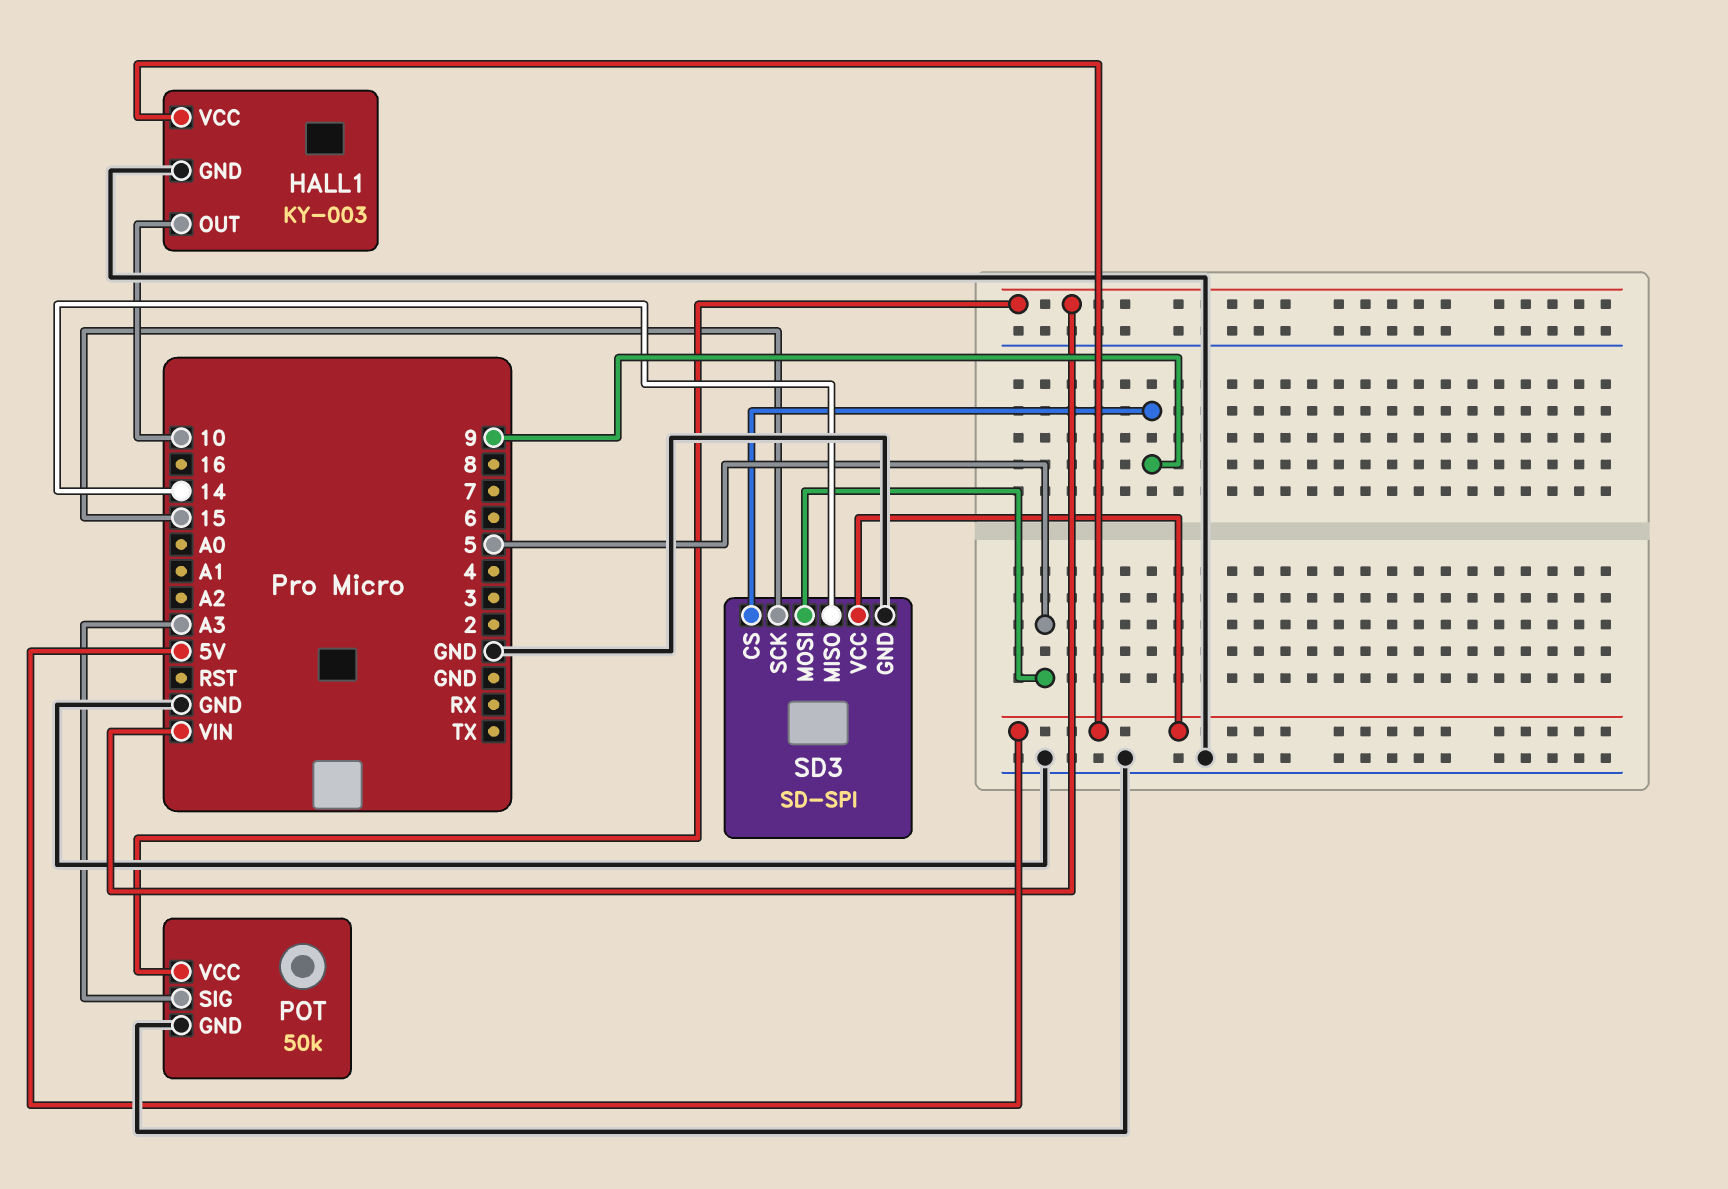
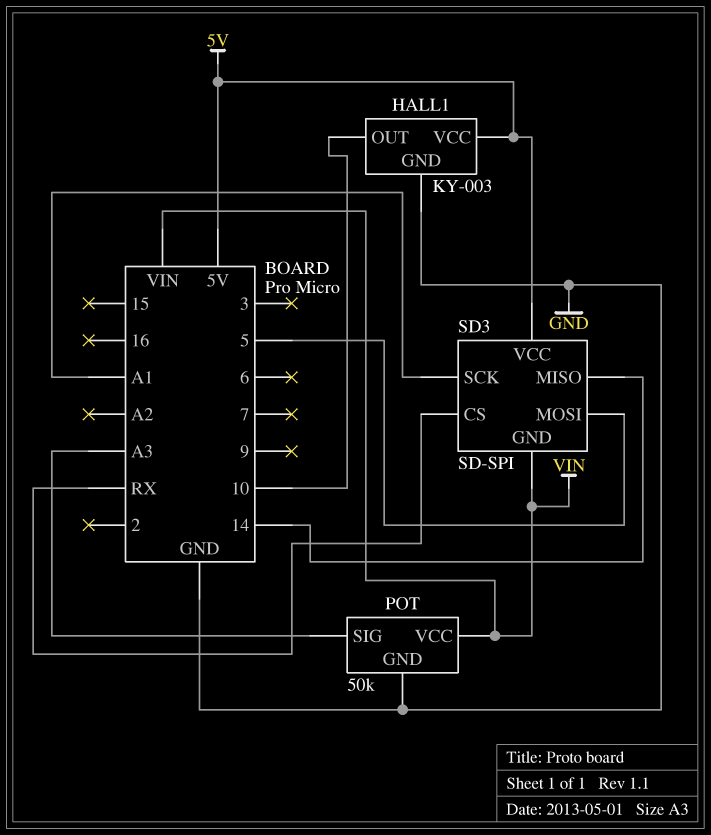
SD3 pin CS: 9 -> RX
SD3 pin GND: GND -> VIN
SD3 pin SCK: 15 -> A1

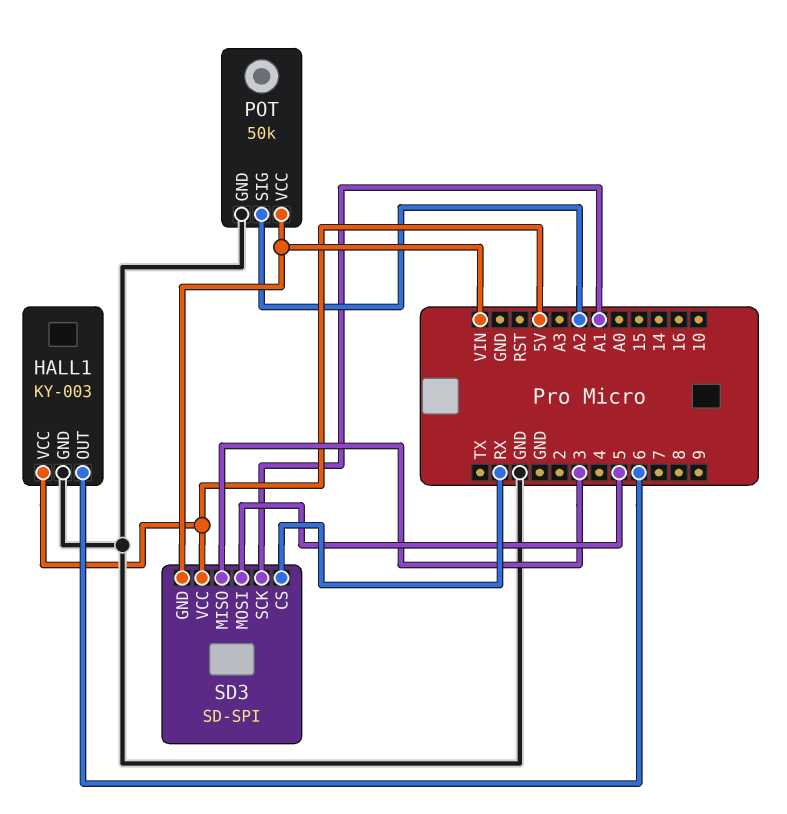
HALL1 pin OUT: 10 -> 6
POT pin SIG: A3 -> A2
SD3 pin MISO: 14 -> 3

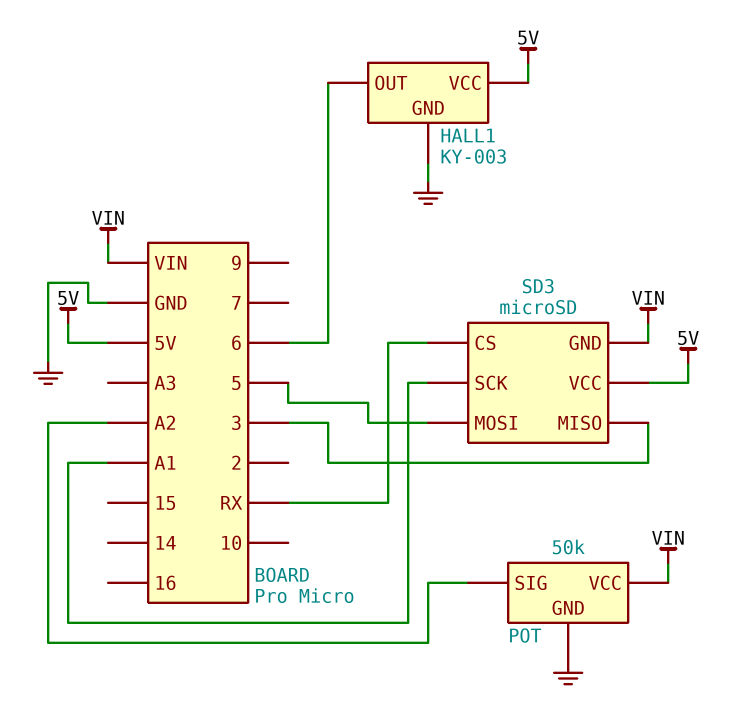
SD3: SD-SPI -> microSD

